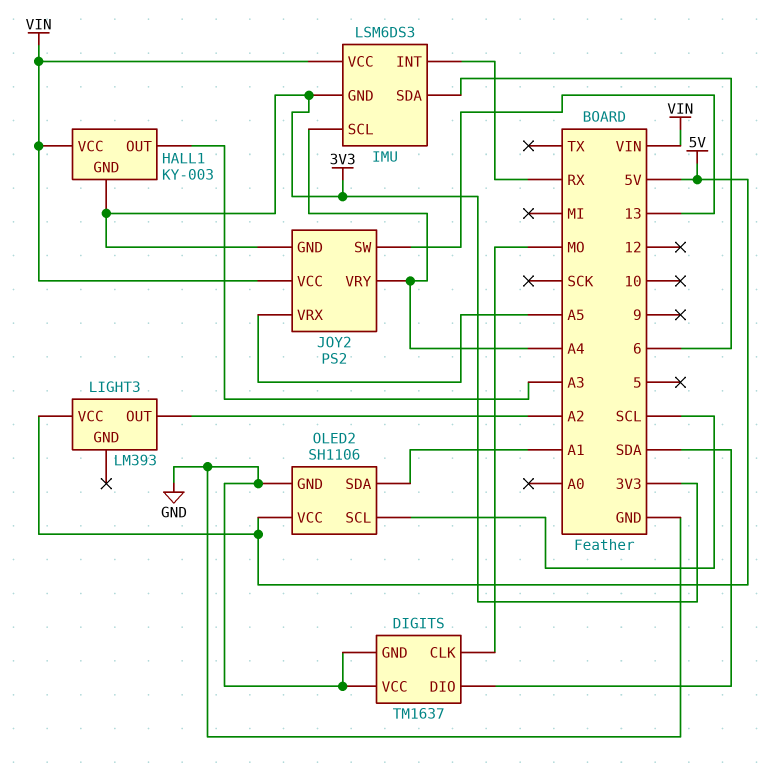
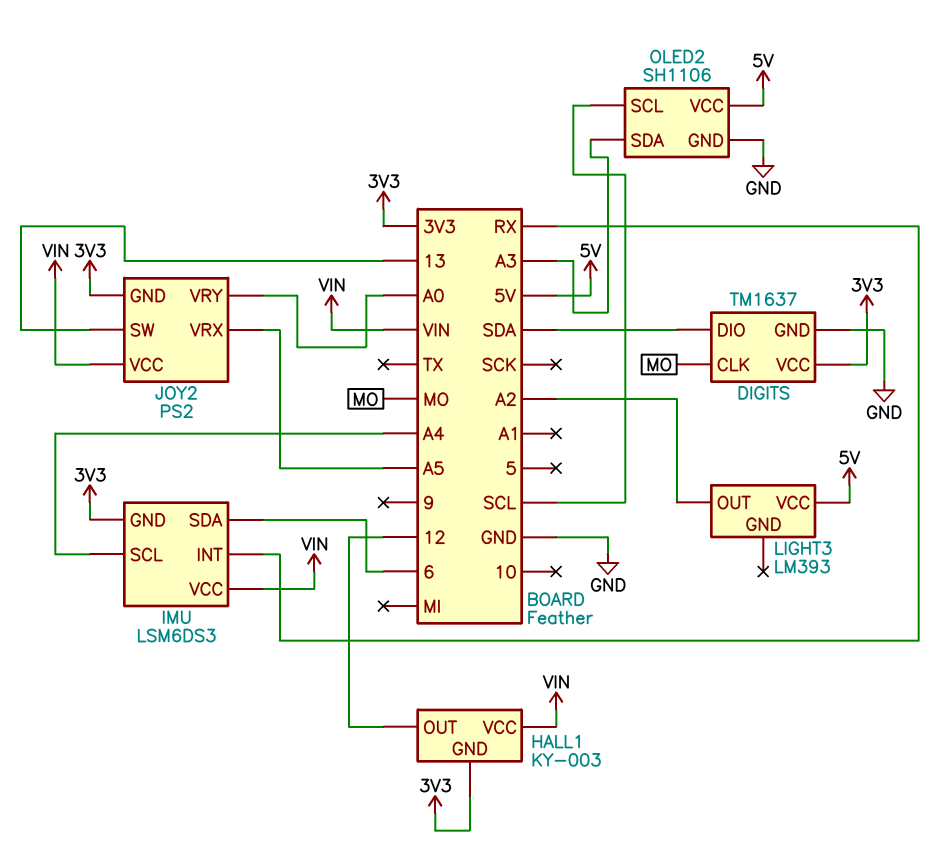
DIGITS pin VCC: GND -> 3V3
HALL1 pin OUT: A3 -> 12
JOY2 pin VRY: A4 -> A0
OLED2 pin SDA: A1 -> A3

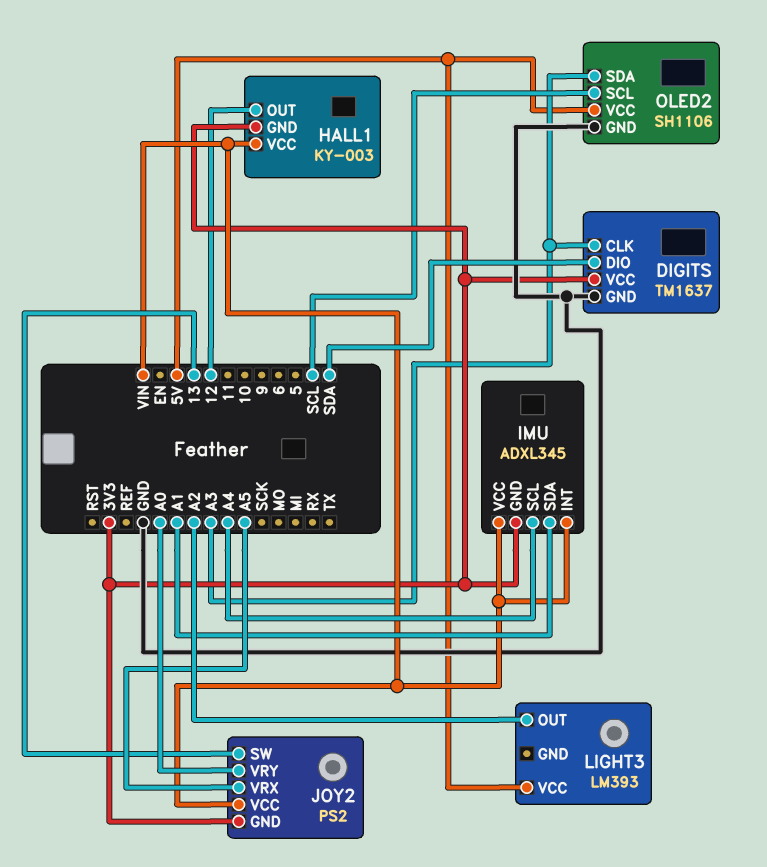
DIGITS pin CLK: MO -> A3
IMU: LSM6DS3 -> ADXL345
IMU pin INT: RX -> VIN
IMU pin SDA: 6 -> A1

